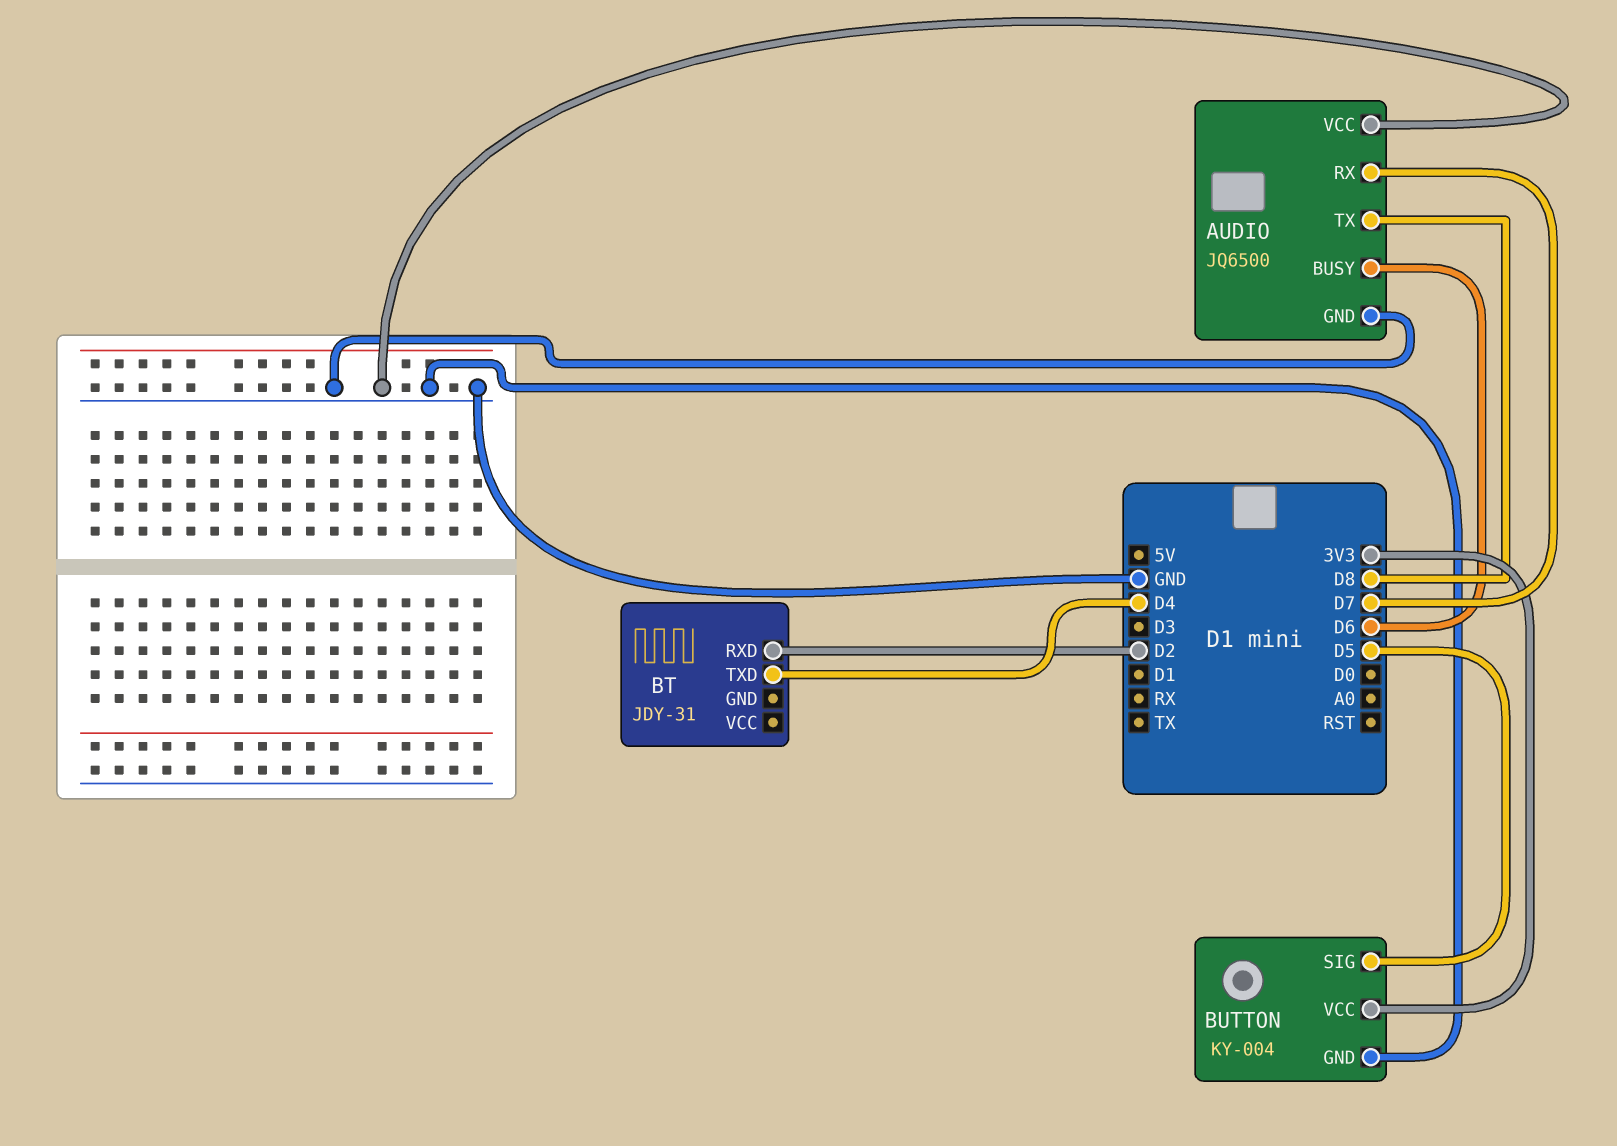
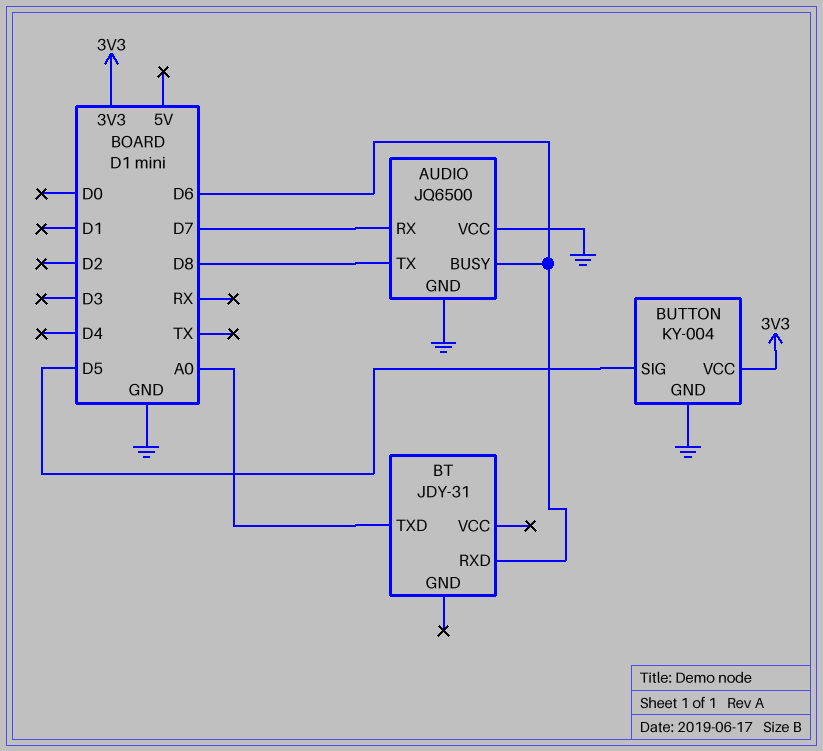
BT pin RXD: D2 -> D6
BT pin TXD: D4 -> A0

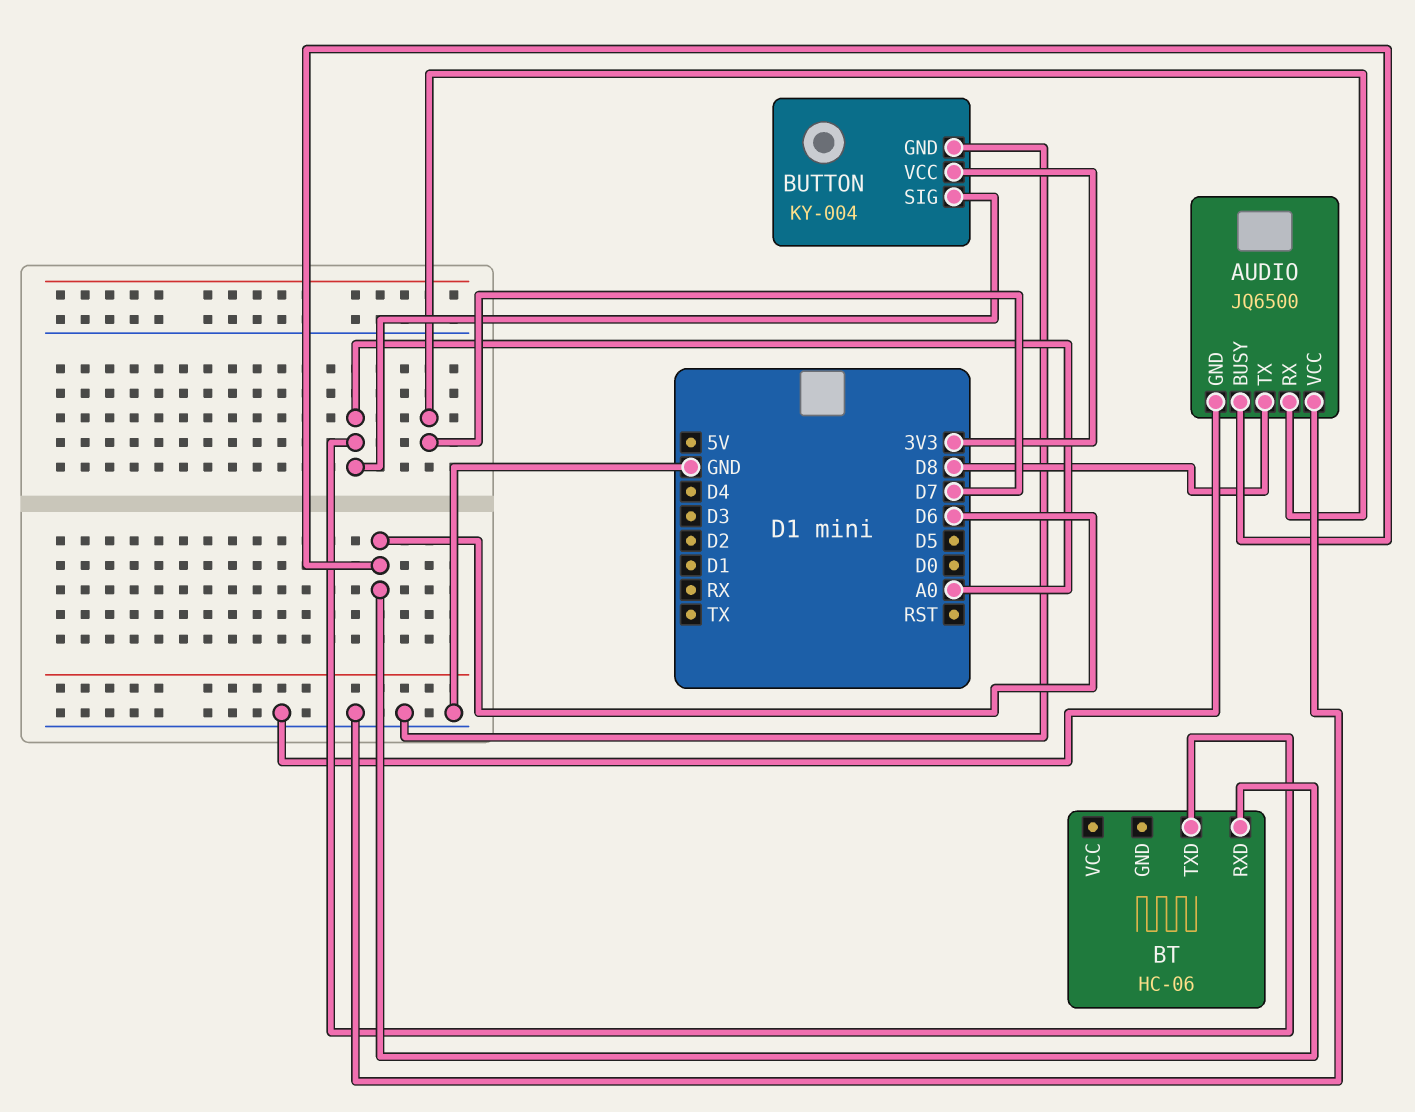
BT: JDY-31 -> HC-06
BUTTON pin SIG: D5 -> A0

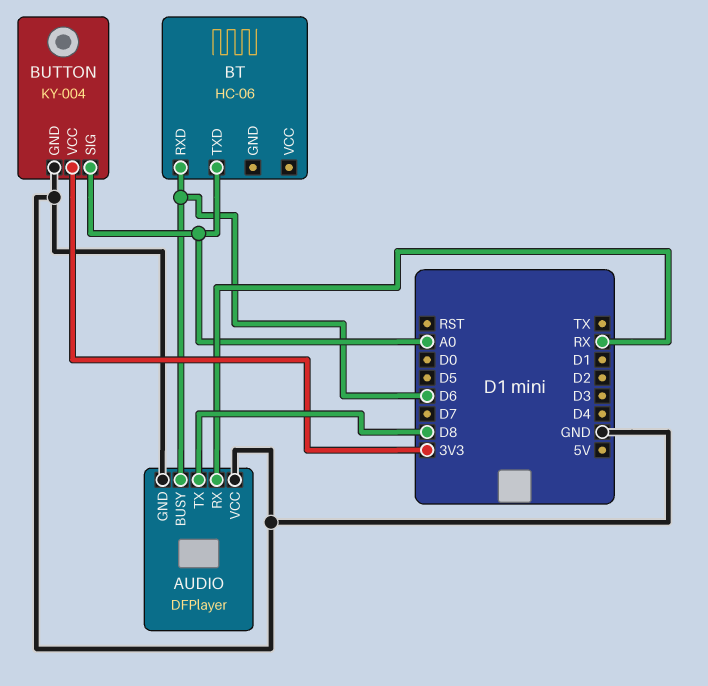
AUDIO: JQ6500 -> DFPlayer
AUDIO pin RX: D7 -> RX

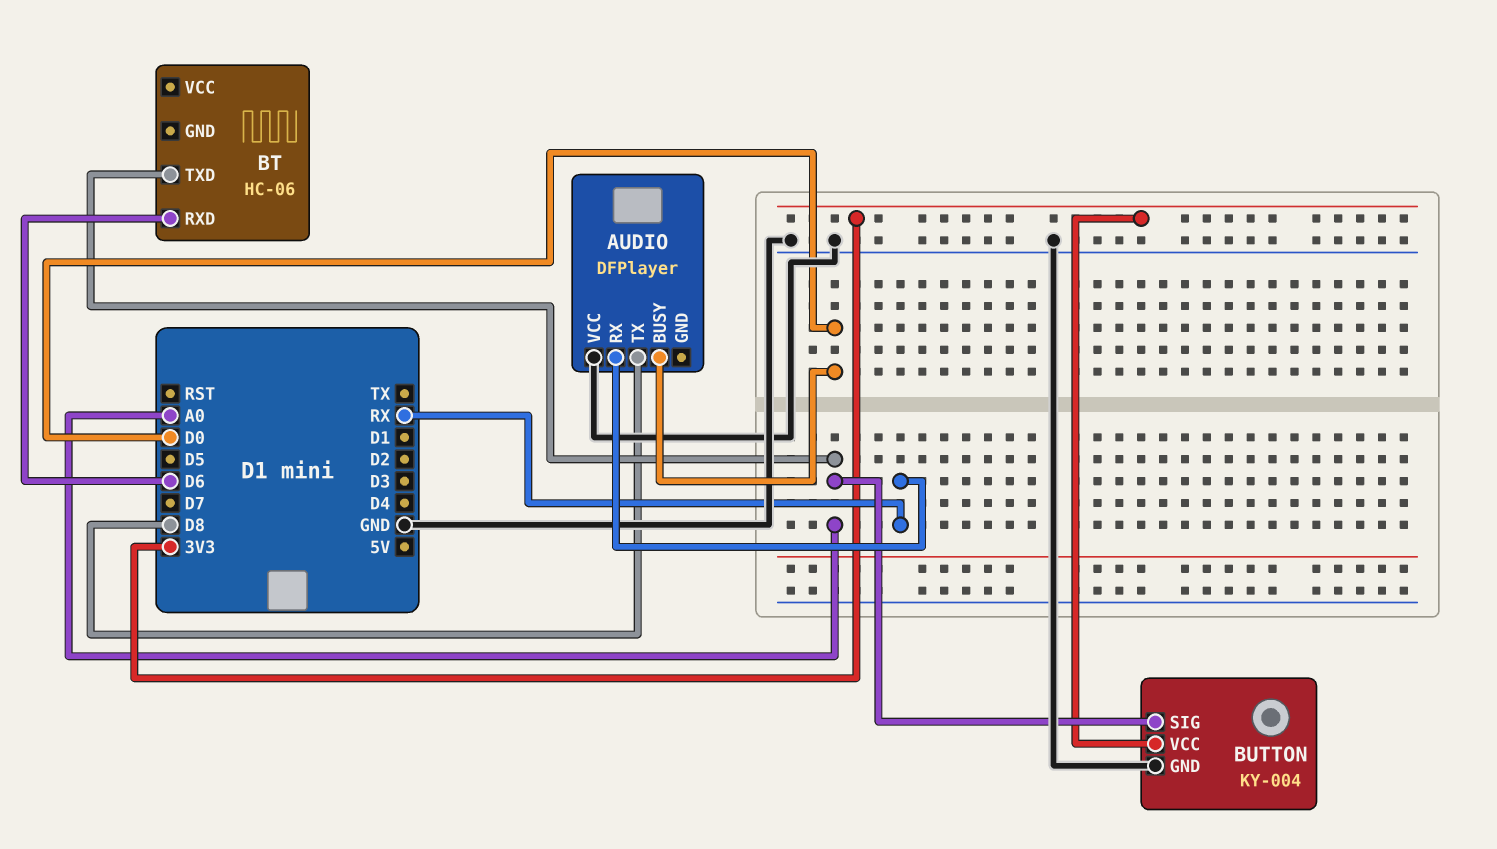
AUDIO pin BUSY: D6 -> D0
AUDIO pin GND: GND -> none

